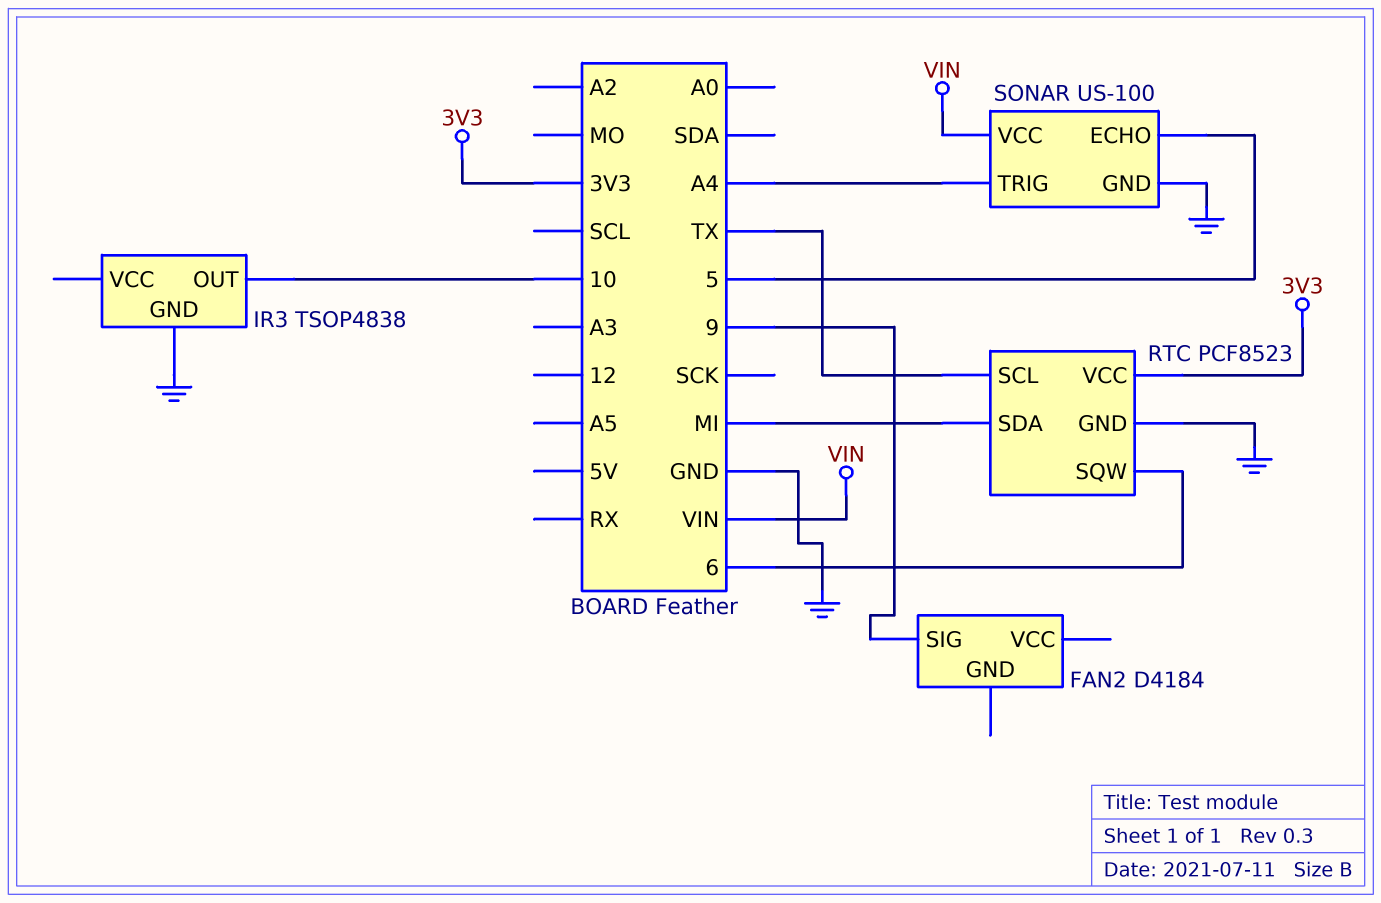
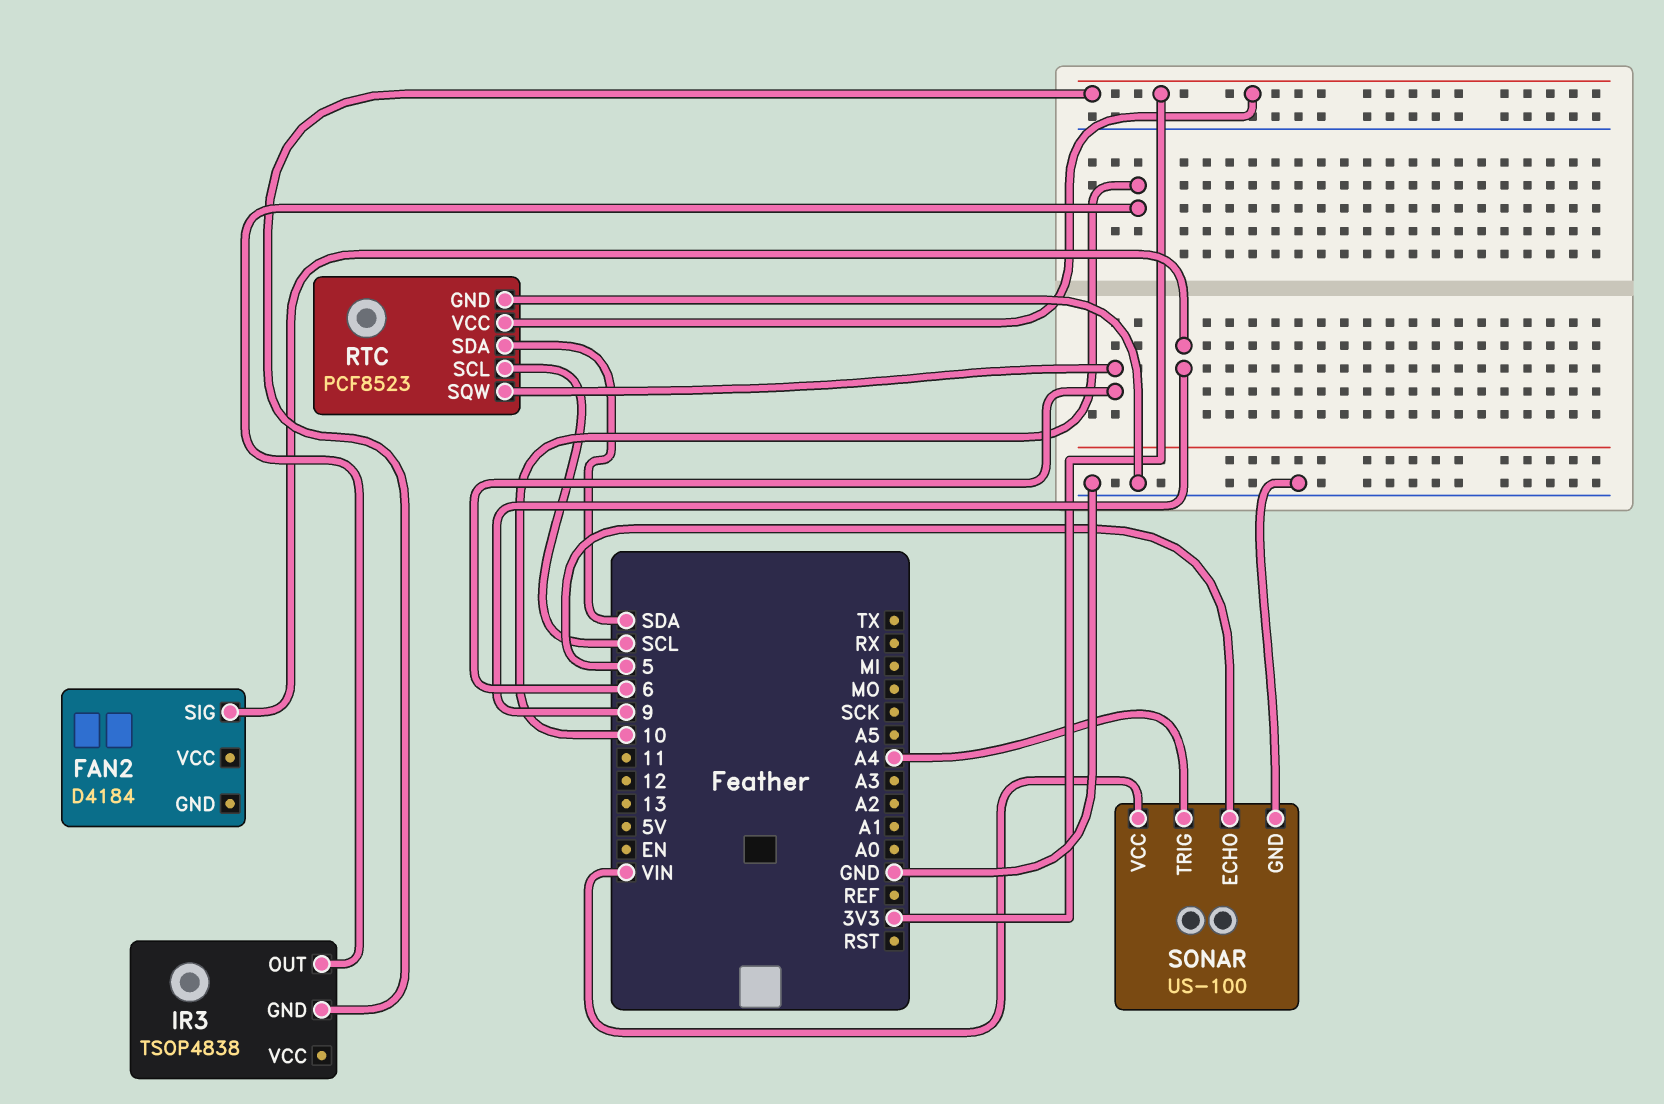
IR3 pin GND: GND -> 3V3
RTC pin SCL: TX -> SCL
RTC pin SDA: MI -> SDA

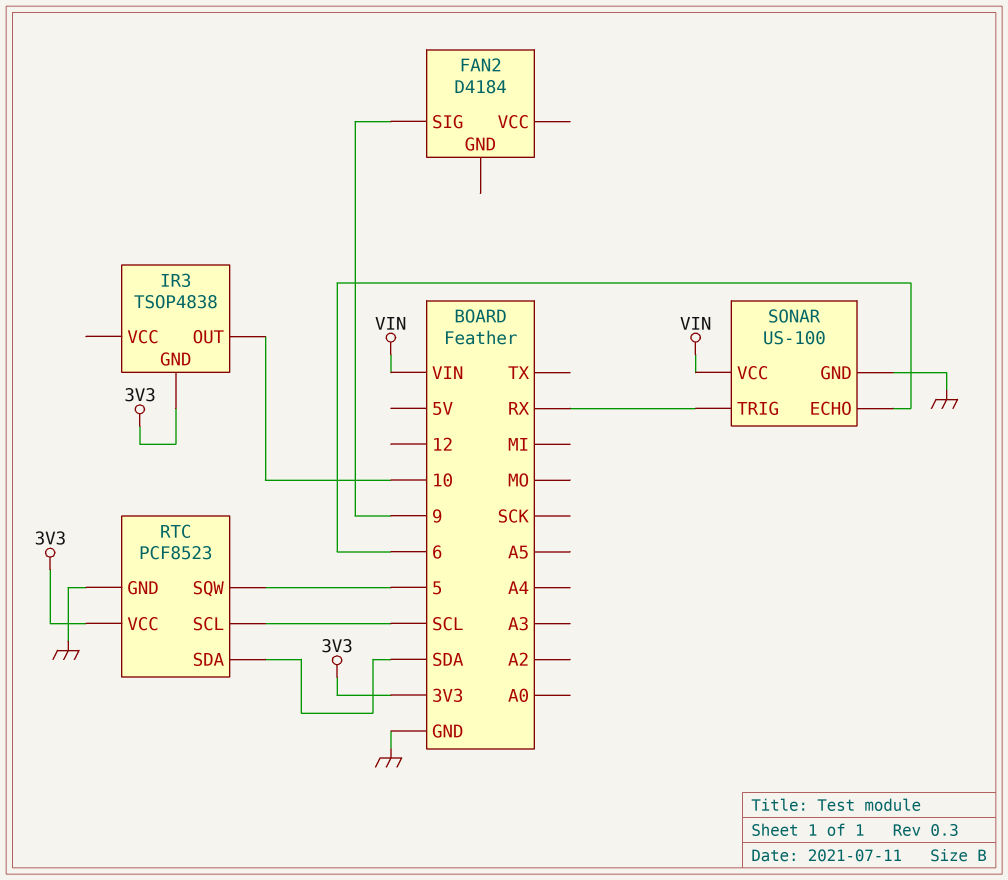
RTC pin SQW: 6 -> 5
SONAR pin ECHO: 5 -> 6
SONAR pin TRIG: A4 -> RX

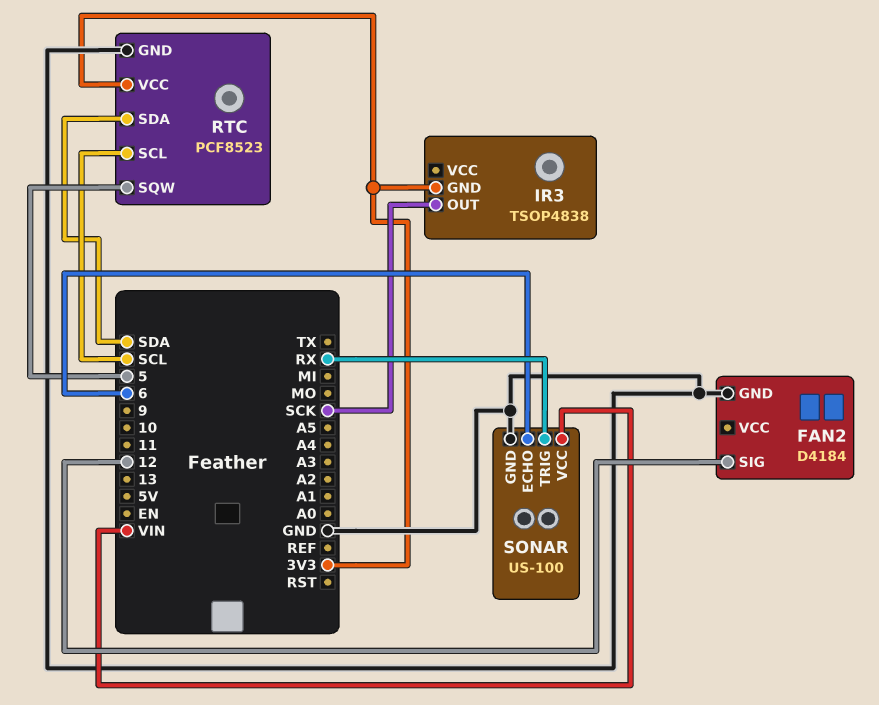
FAN2 pin GND: none -> GND
FAN2 pin SIG: 9 -> 12
IR3 pin OUT: 10 -> SCK

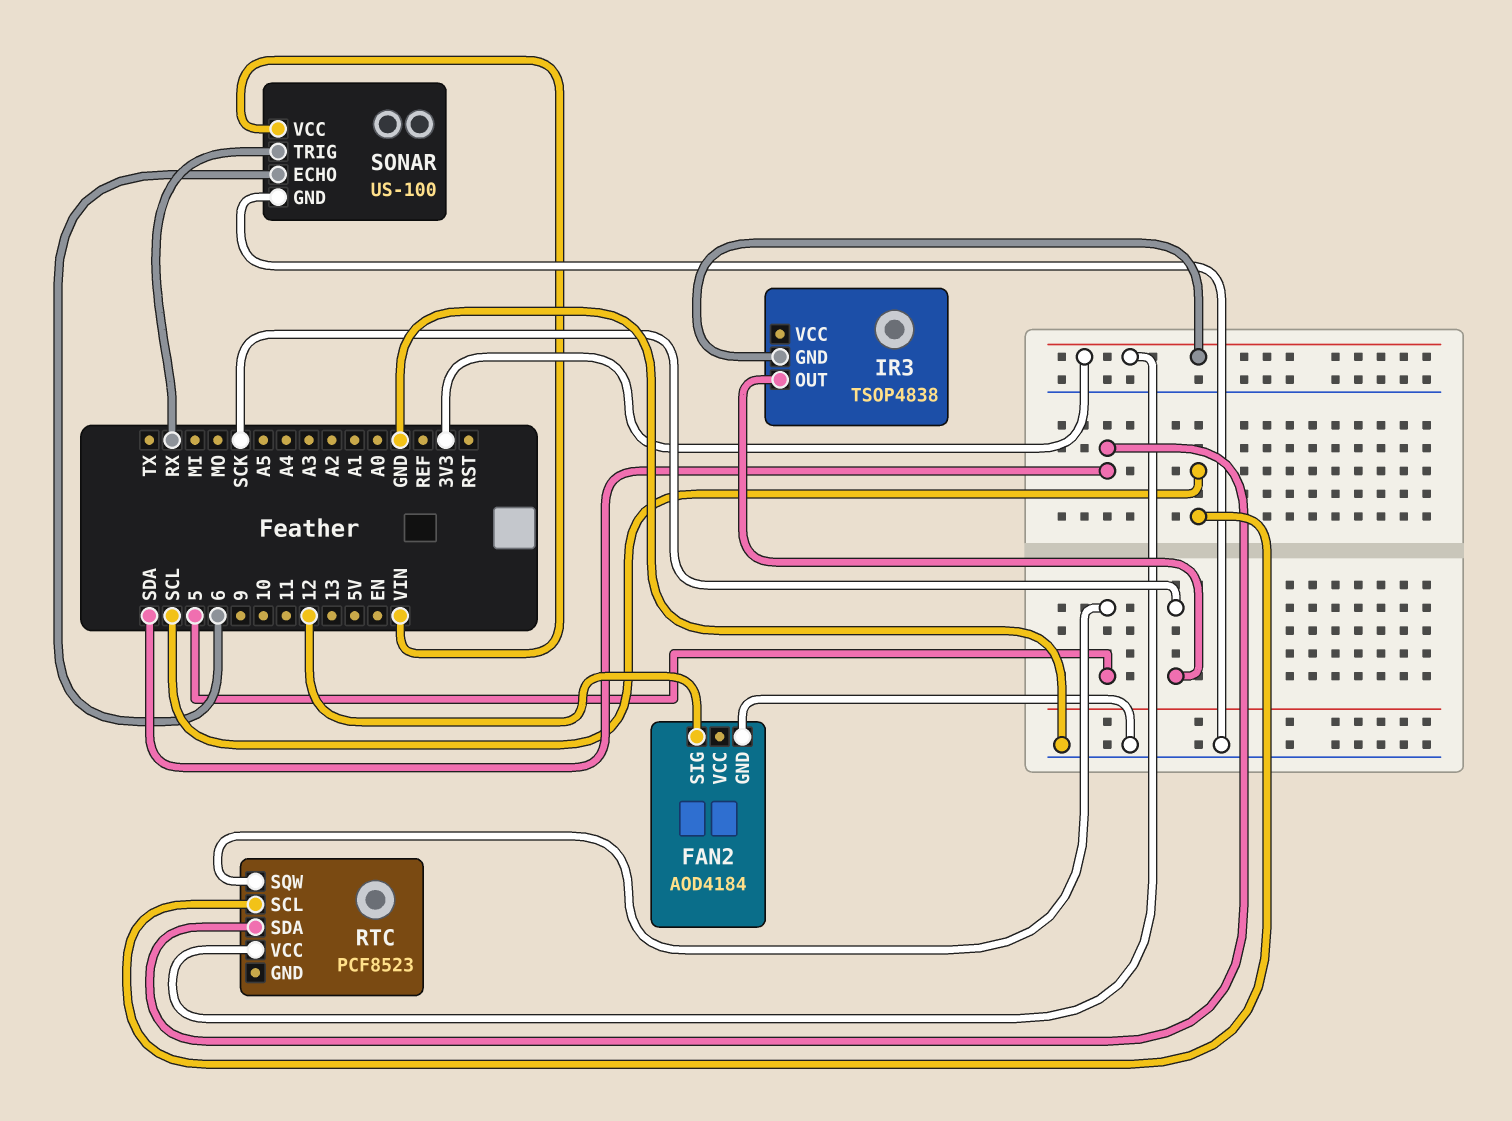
FAN2: D4184 -> AOD4184
RTC pin GND: GND -> none

